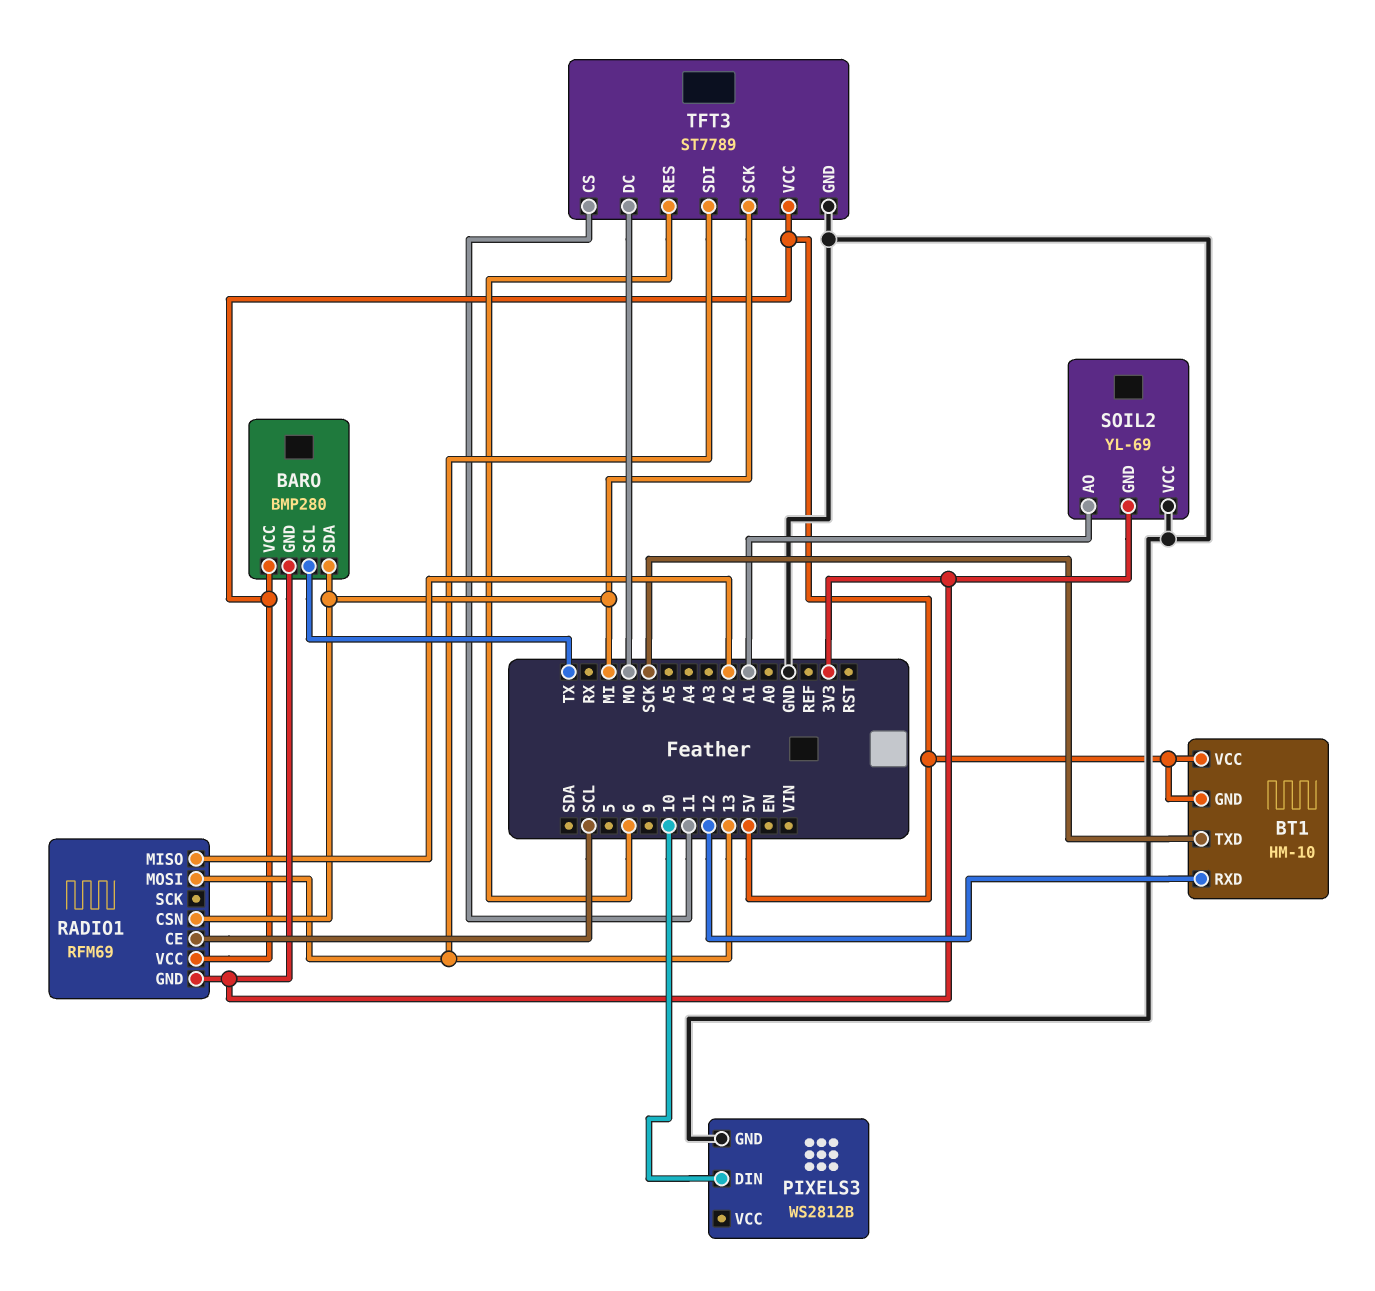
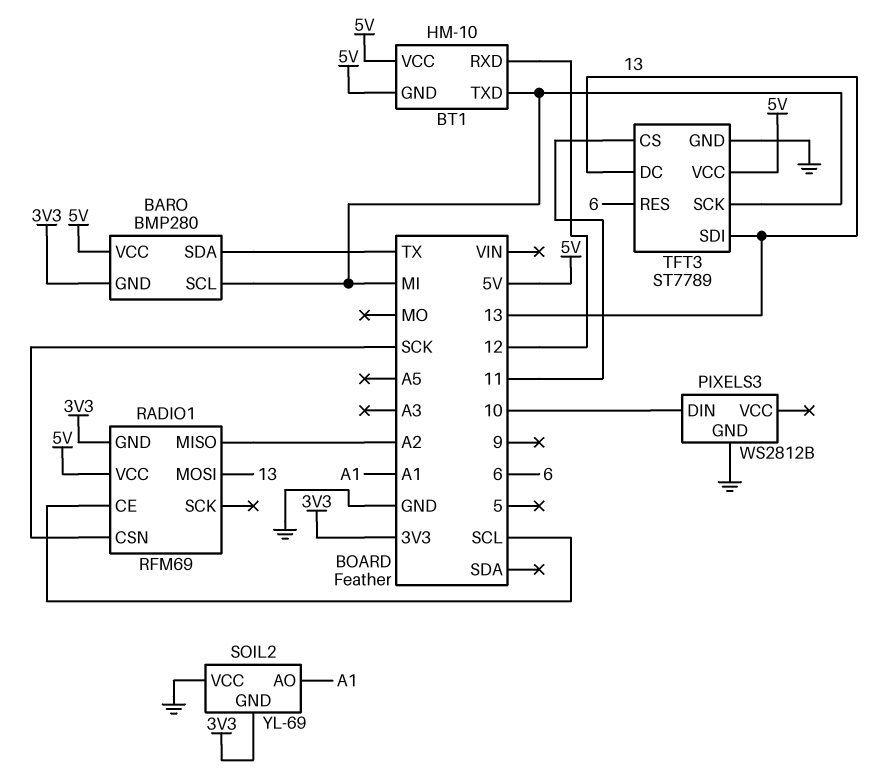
BARO pin SCL: TX -> MI
BARO pin SDA: MI -> TX
BT1 pin TXD: SCK -> MI
RADIO1 pin CSN: MI -> SCK
TFT3 pin DC: MO -> 13

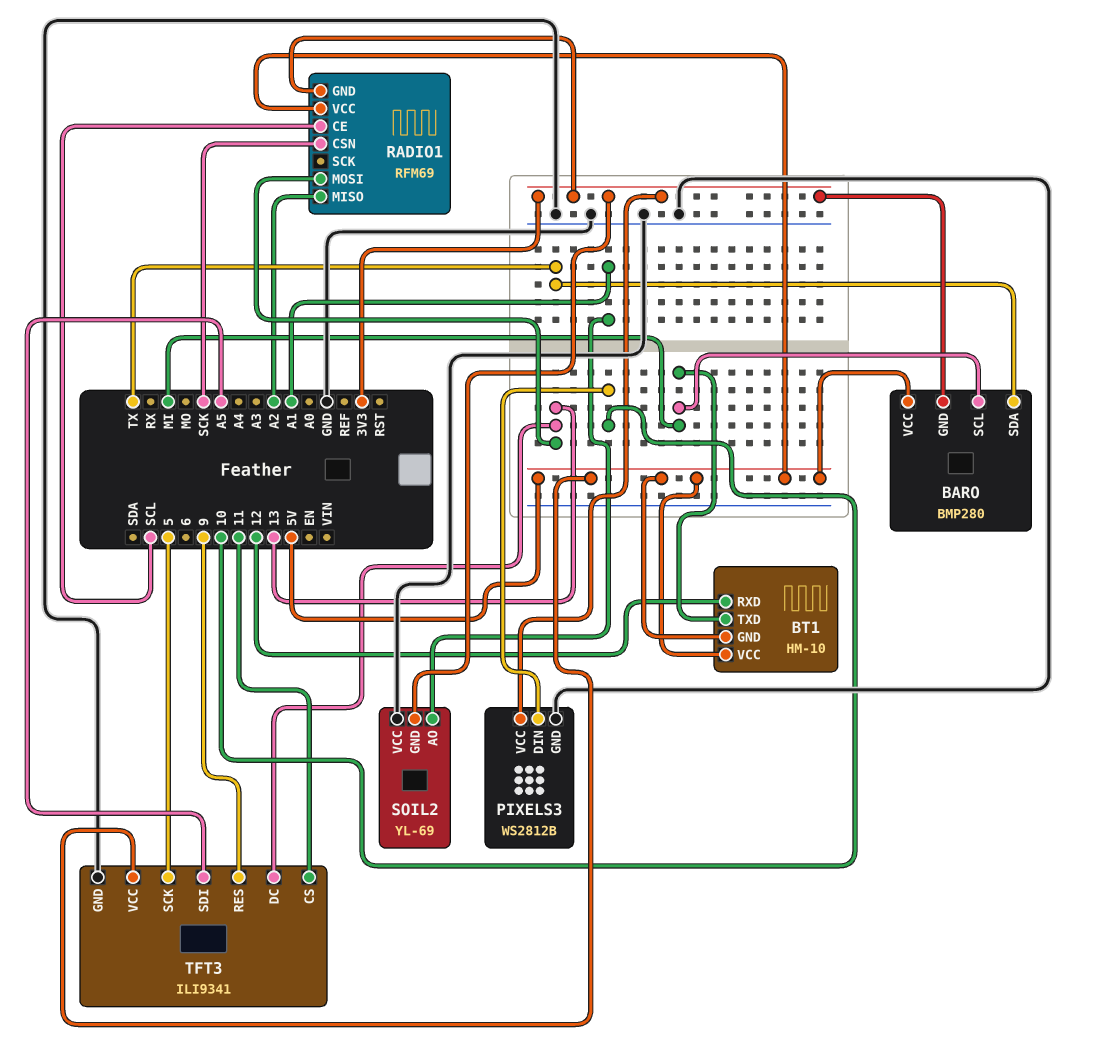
PIXELS3 pin VCC: none -> 3V3
TFT3: ST7789 -> ILI9341
TFT3 pin RES: 6 -> 9
TFT3 pin SCK: MI -> 5
TFT3 pin SDI: 13 -> A5

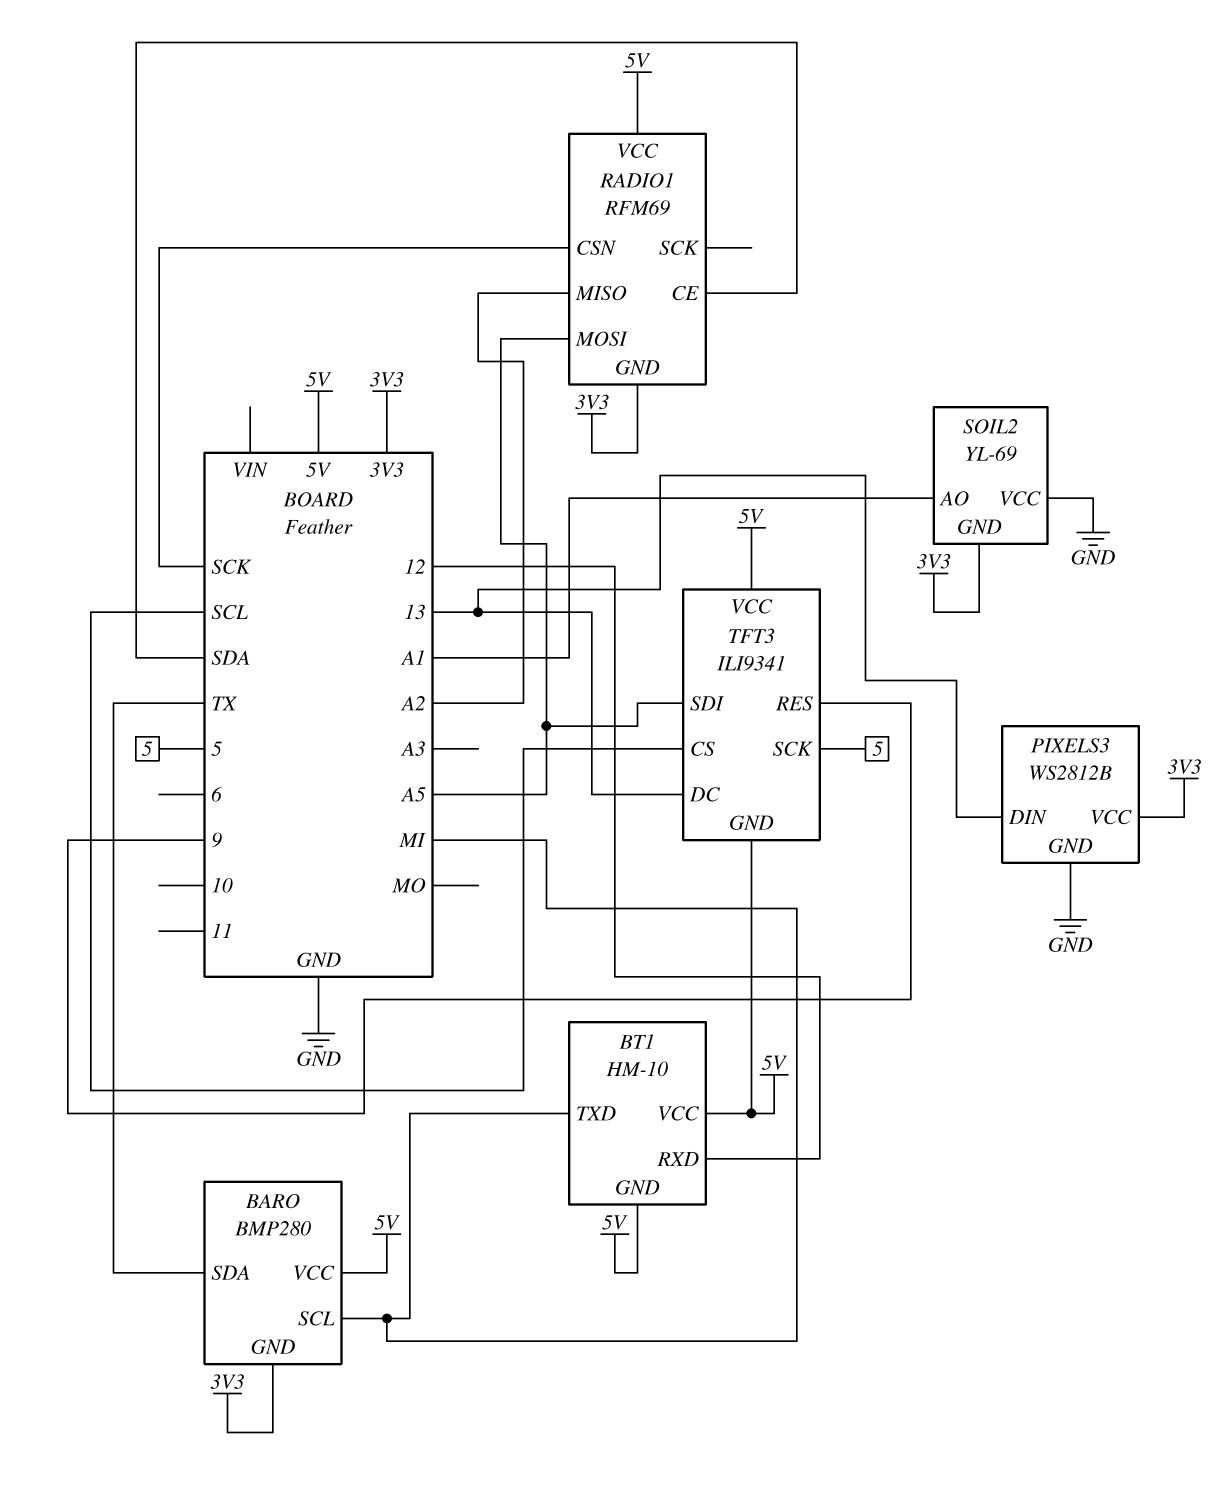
PIXELS3 pin DIN: 10 -> 13
RADIO1 pin CE: SCL -> SDA
RADIO1 pin MOSI: 13 -> A5
TFT3 pin CS: 11 -> SCL
TFT3 pin GND: GND -> 5V

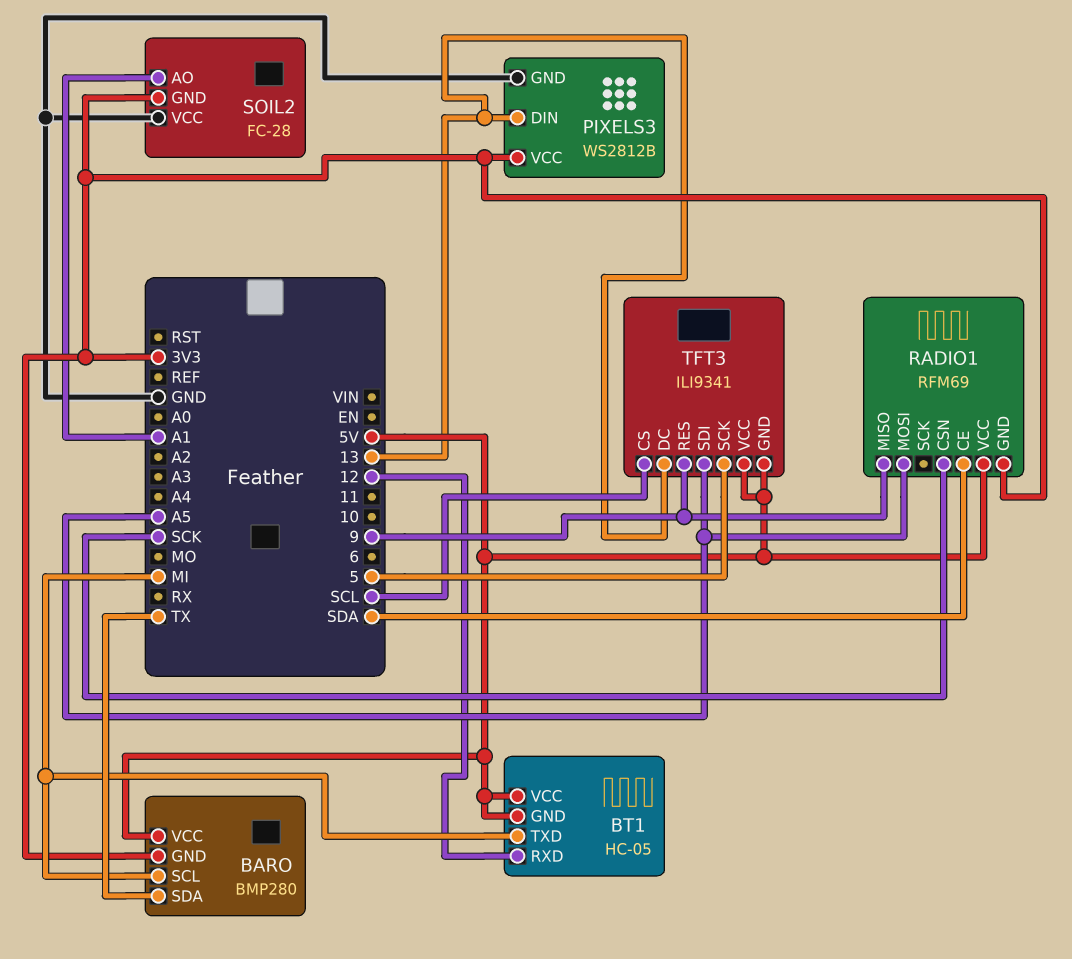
BT1: HM-10 -> HC-05
RADIO1 pin MISO: A2 -> 9
SOIL2: YL-69 -> FC-28

